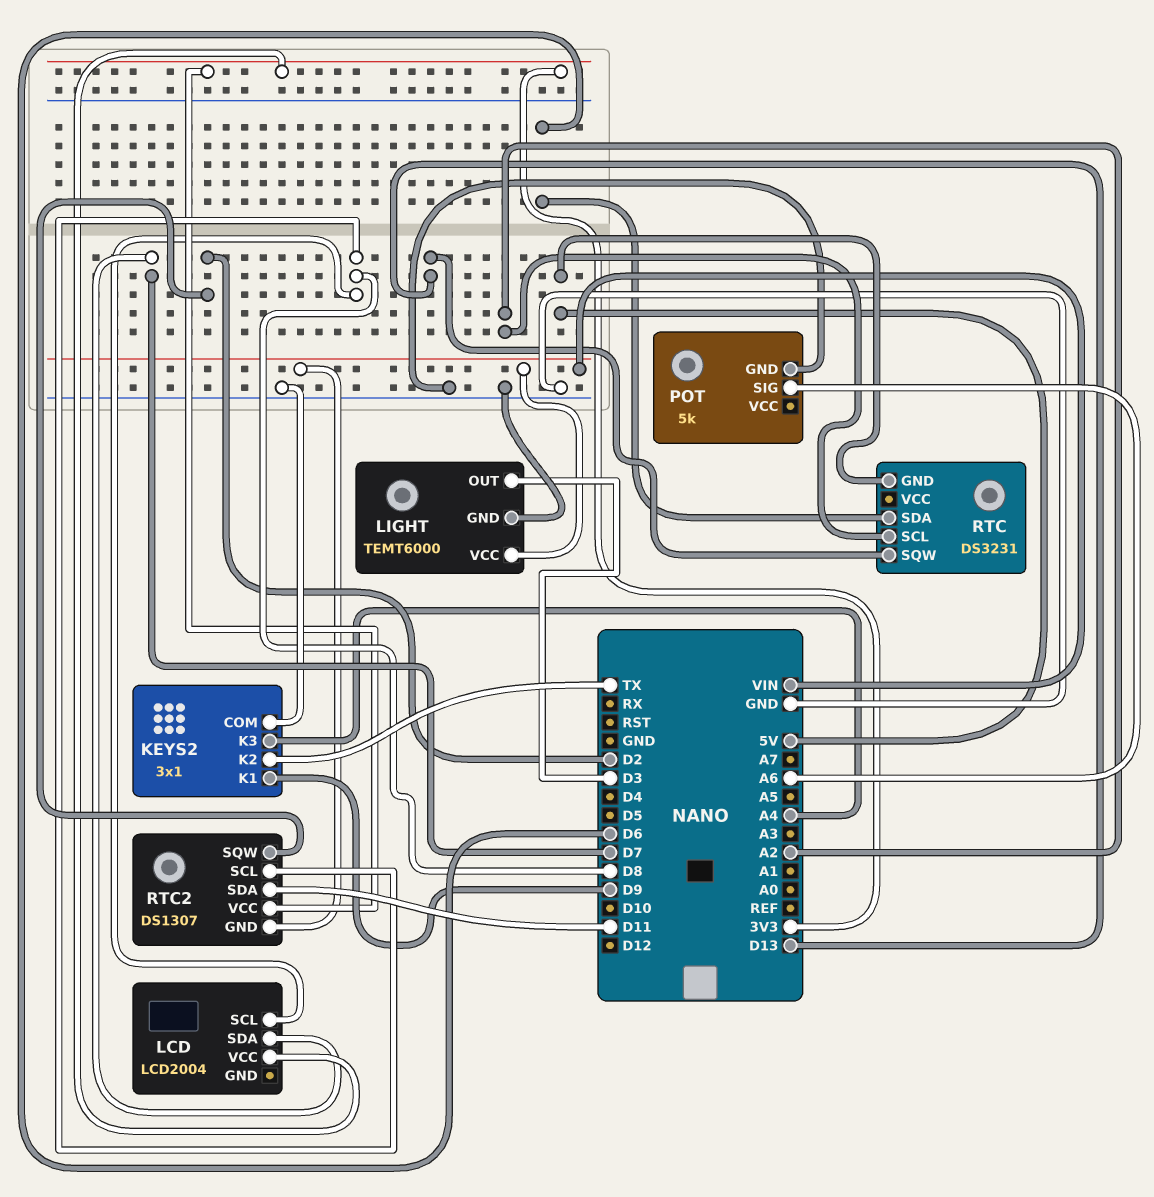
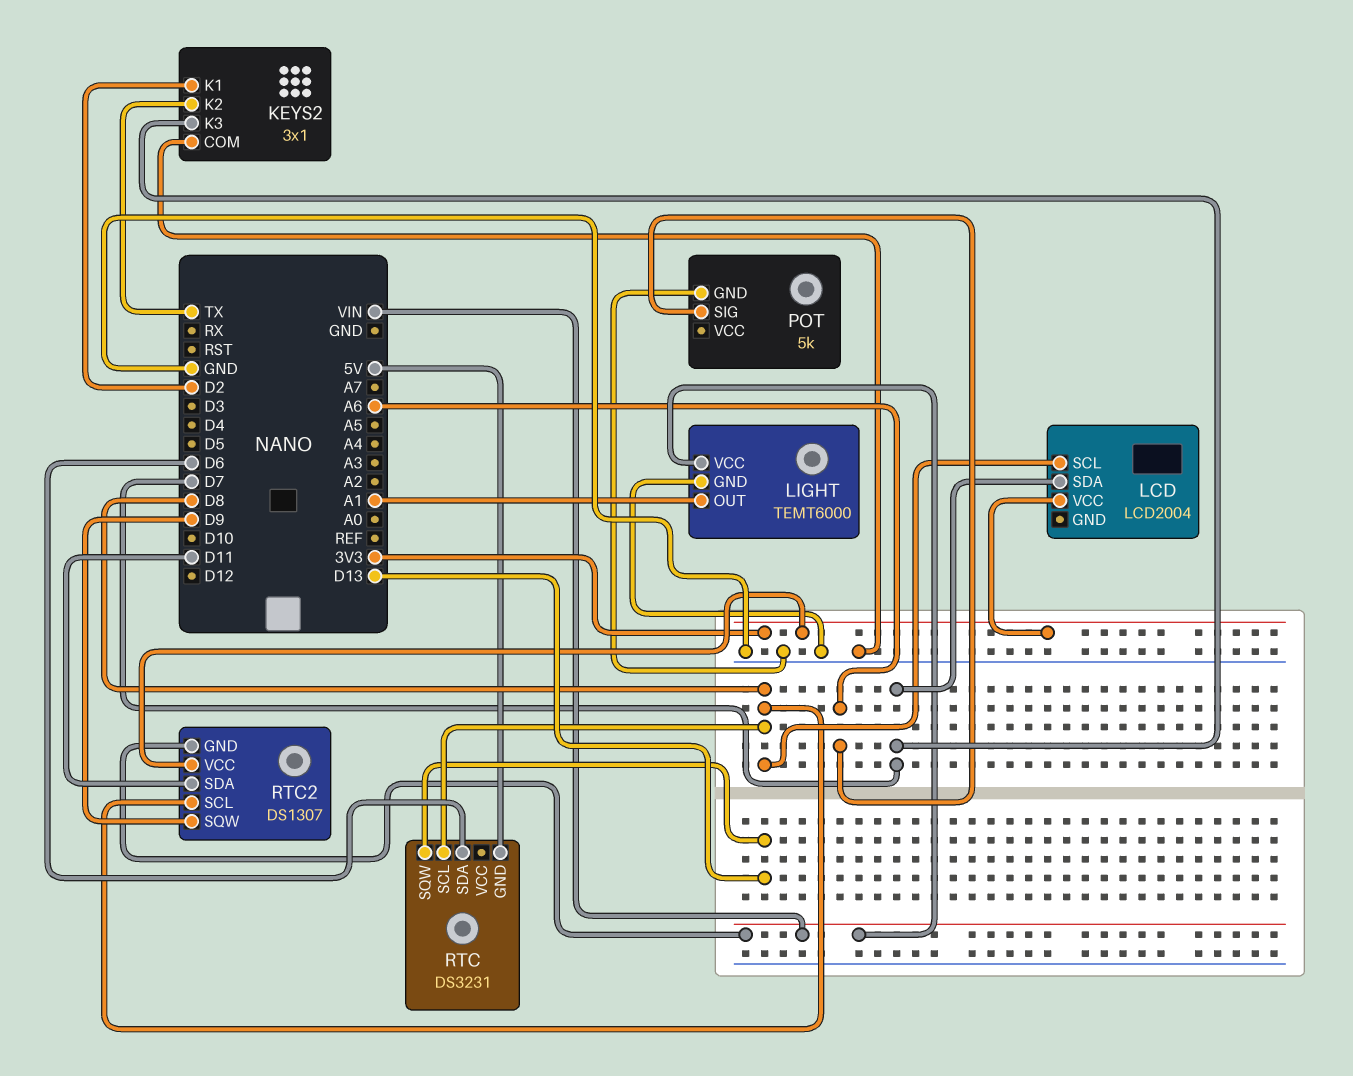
KEYS2 pin K1: D9 -> D2
KEYS2 pin K3: A4 -> D7
LIGHT pin OUT: D3 -> A1
RTC pin SCL: A2 -> D8
RTC2 pin SQW: D2 -> D9

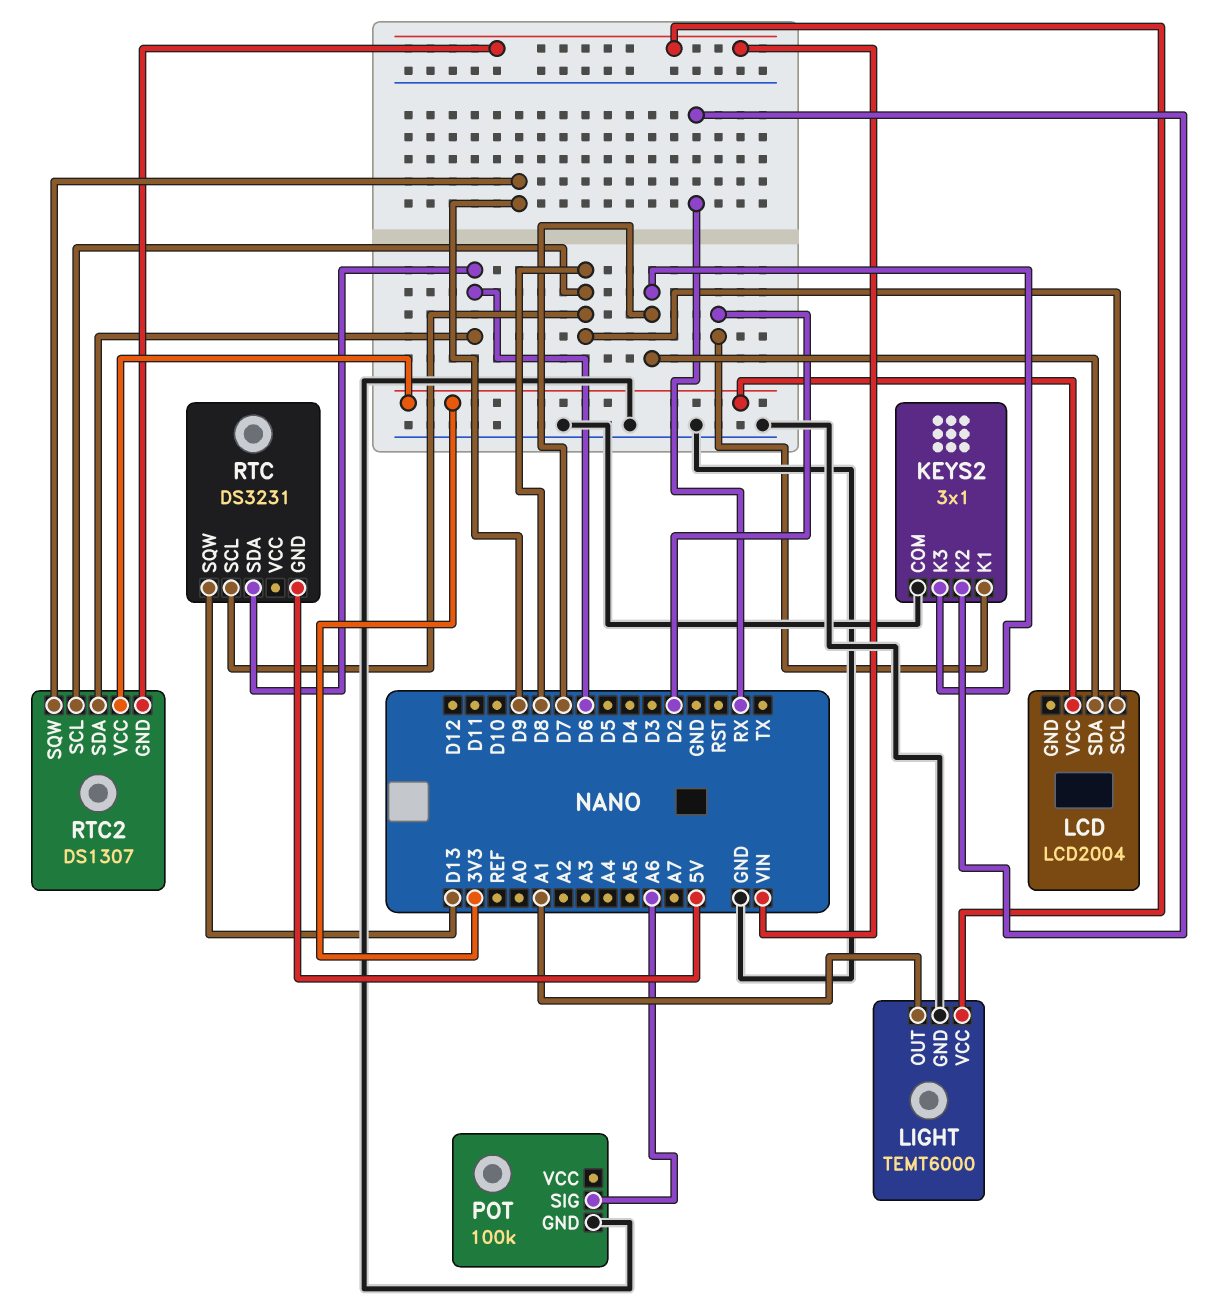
KEYS2 pin K2: TX -> RX
POT: 5k -> 100k
RTC2 pin SDA: D11 -> D6

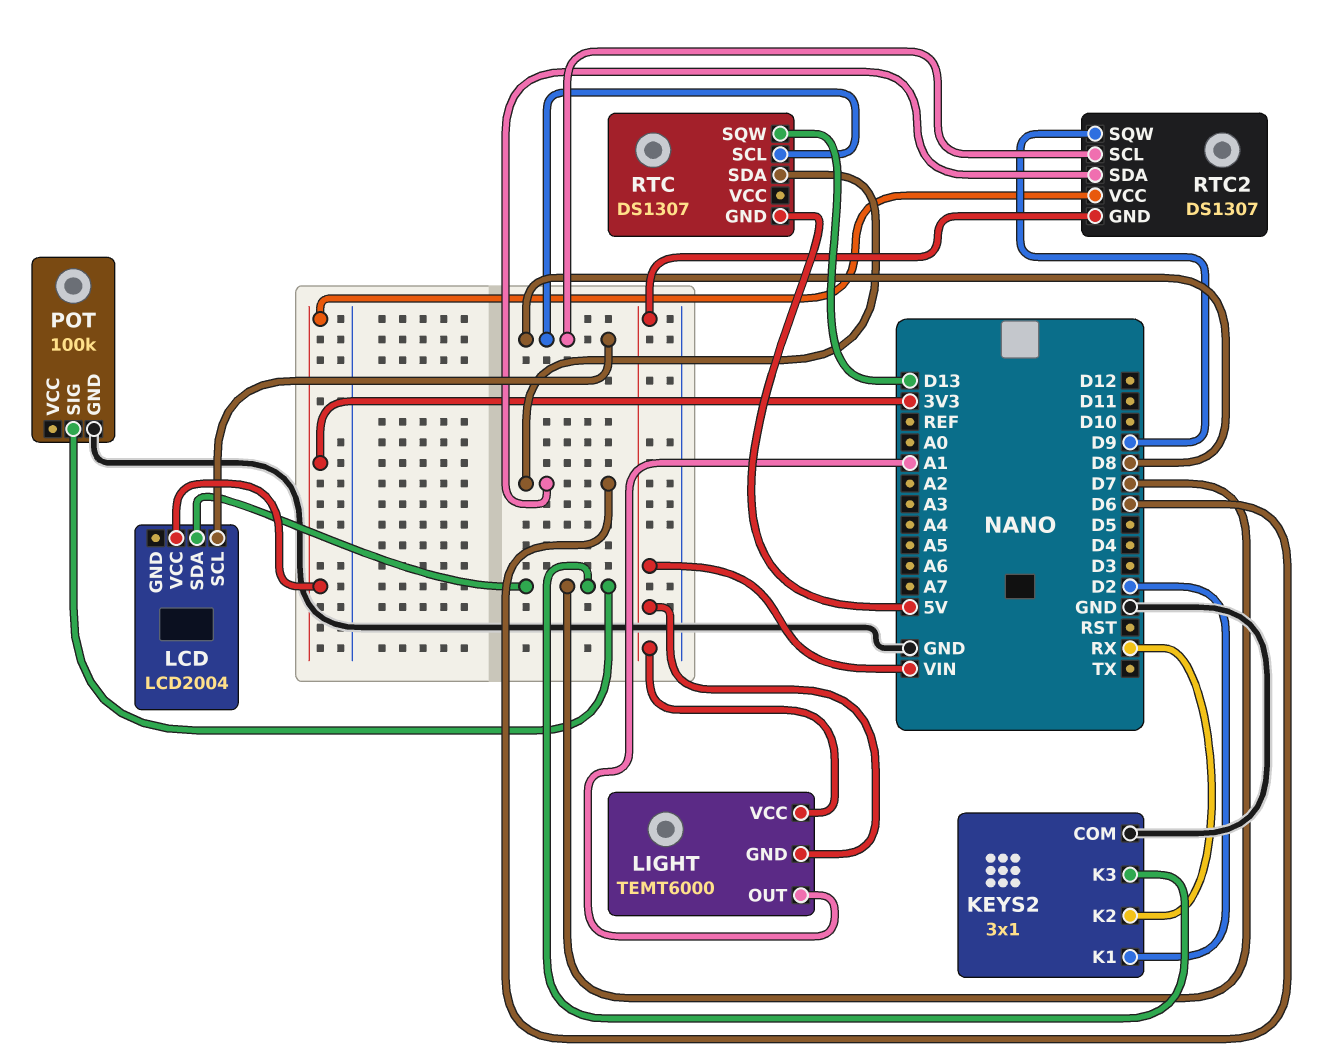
LIGHT pin GND: GND -> VIN
POT pin SIG: A6 -> D7
RTC: DS3231 -> DS1307

